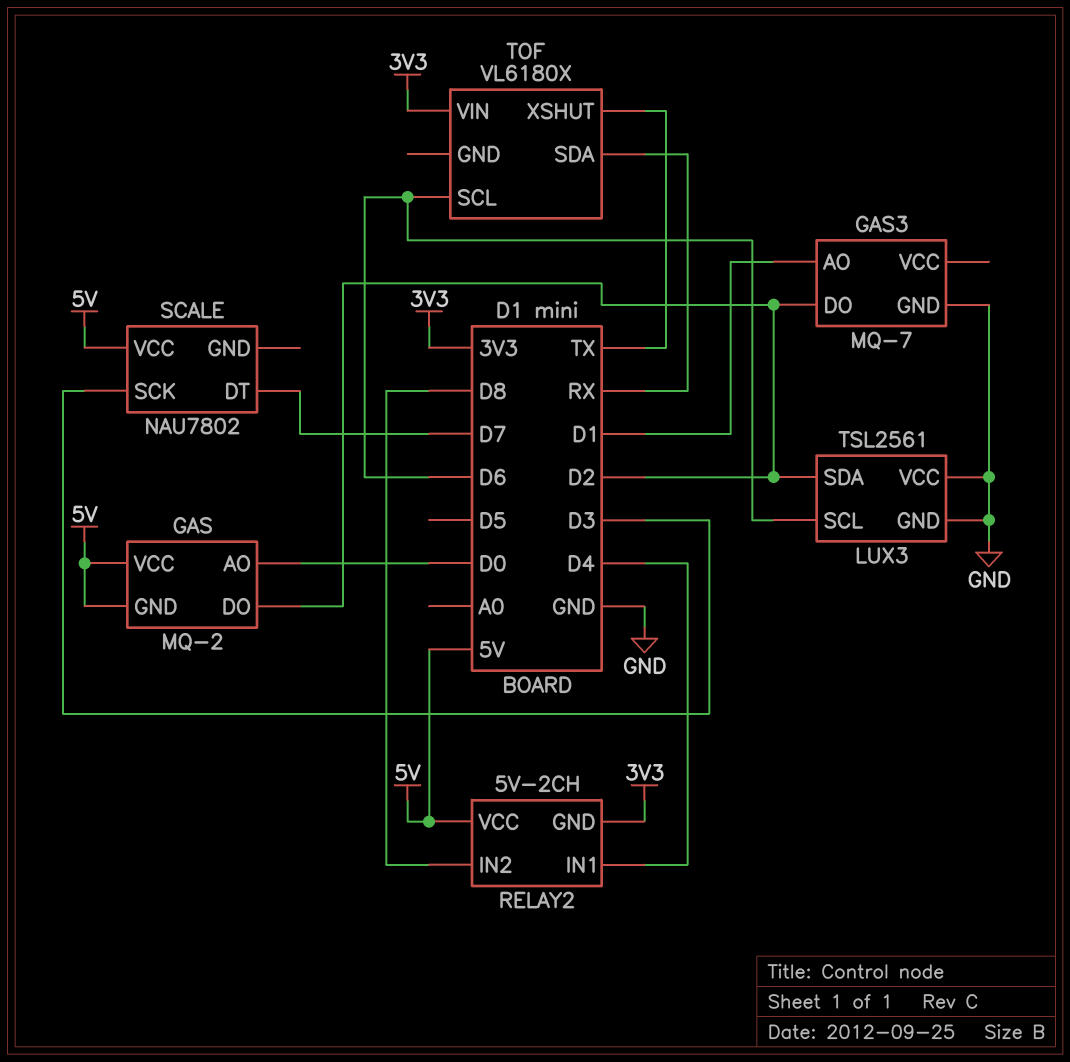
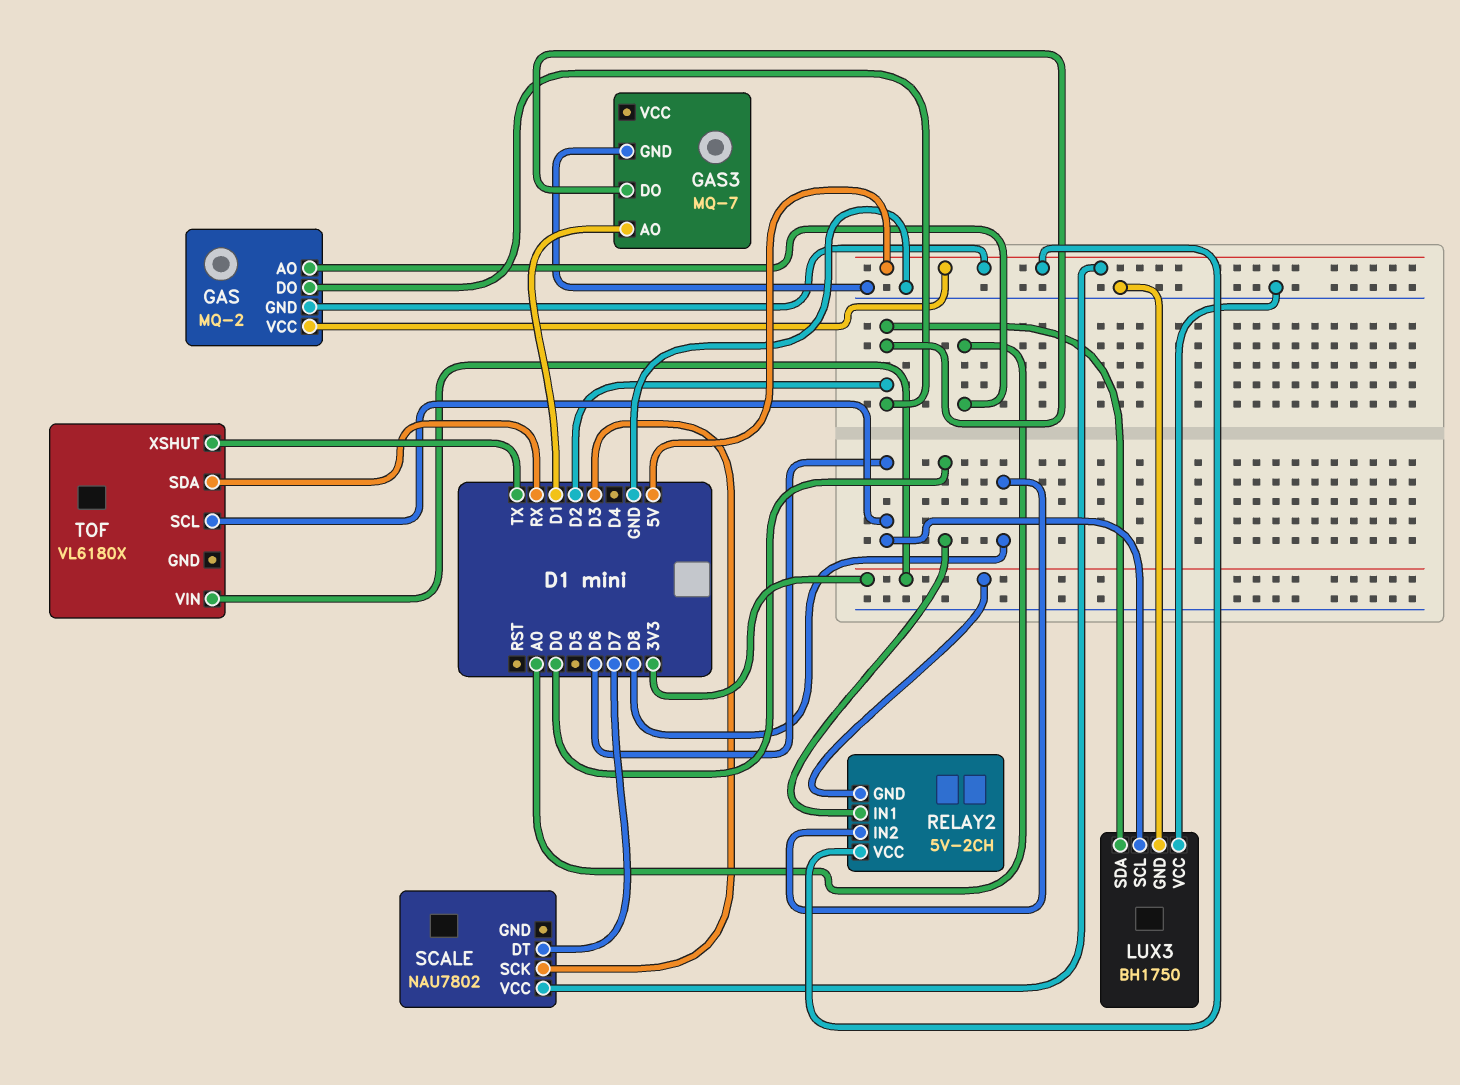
GAS pin AO: D0 -> A0
LUX3: TSL2561 -> BH1750
RELAY2 pin IN1: D4 -> D0

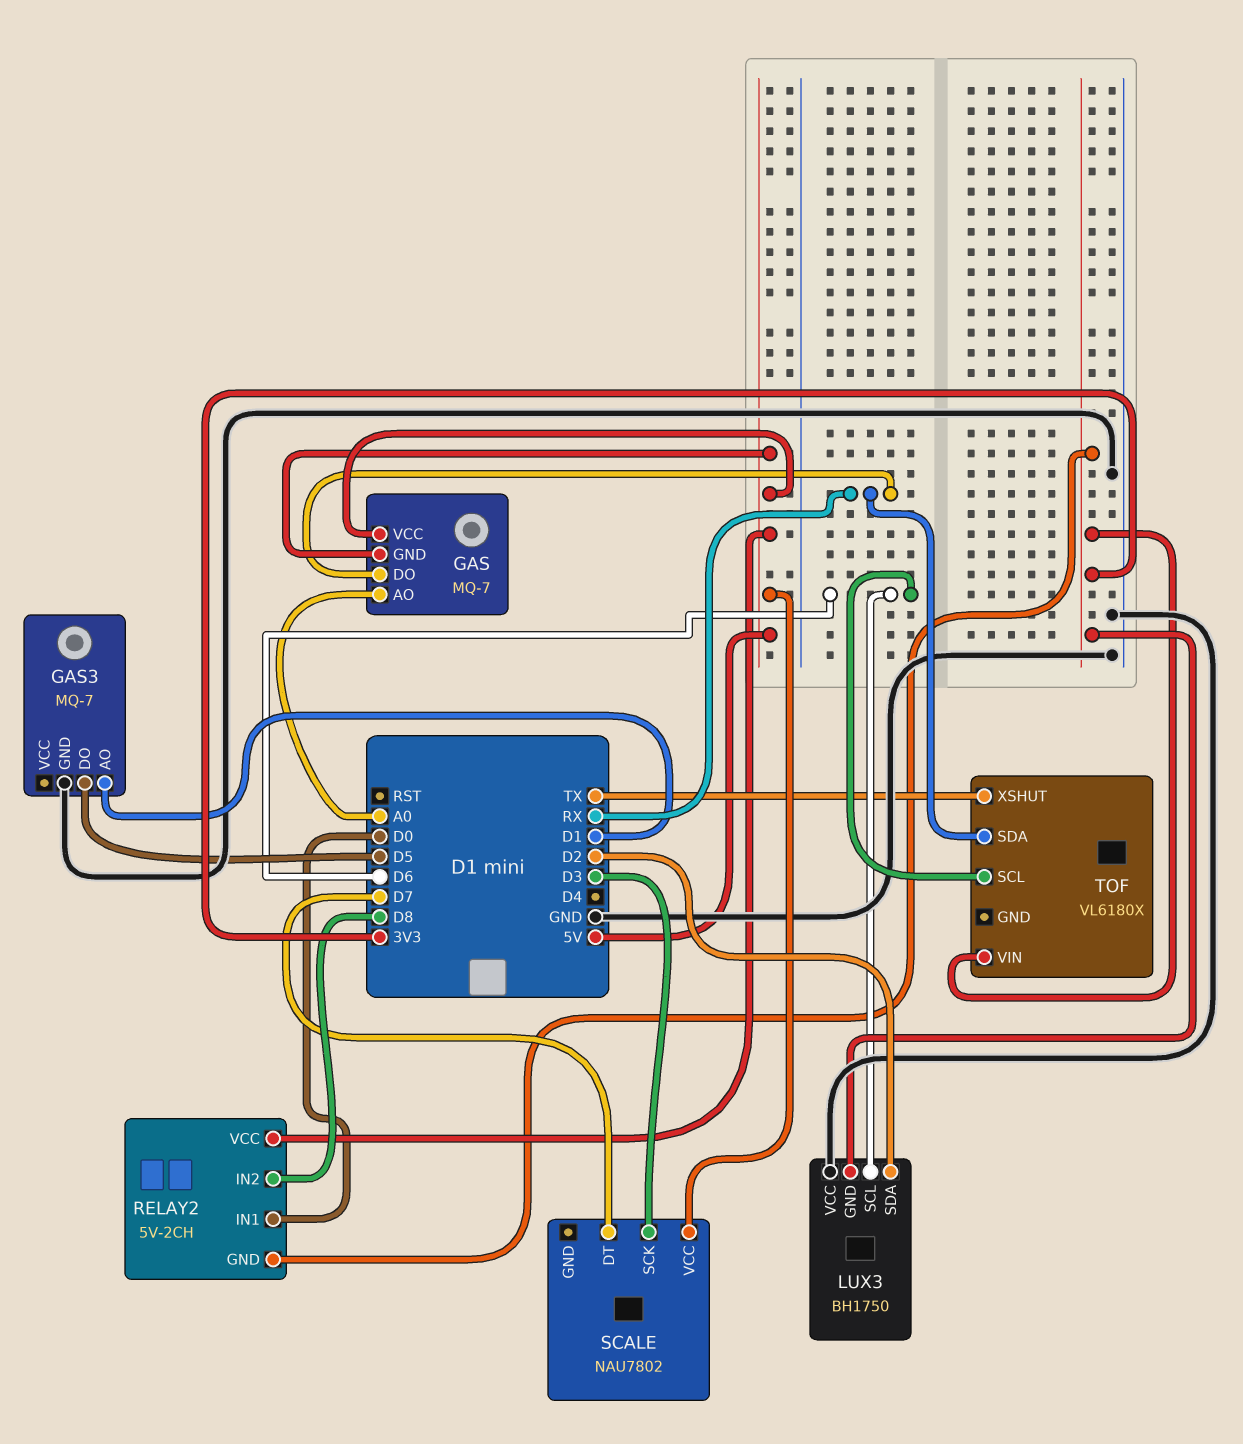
GAS: MQ-2 -> MQ-7
GAS pin DO: D2 -> RX
GAS3 pin DO: D2 -> D5
LUX3 pin GND: GND -> 3V3

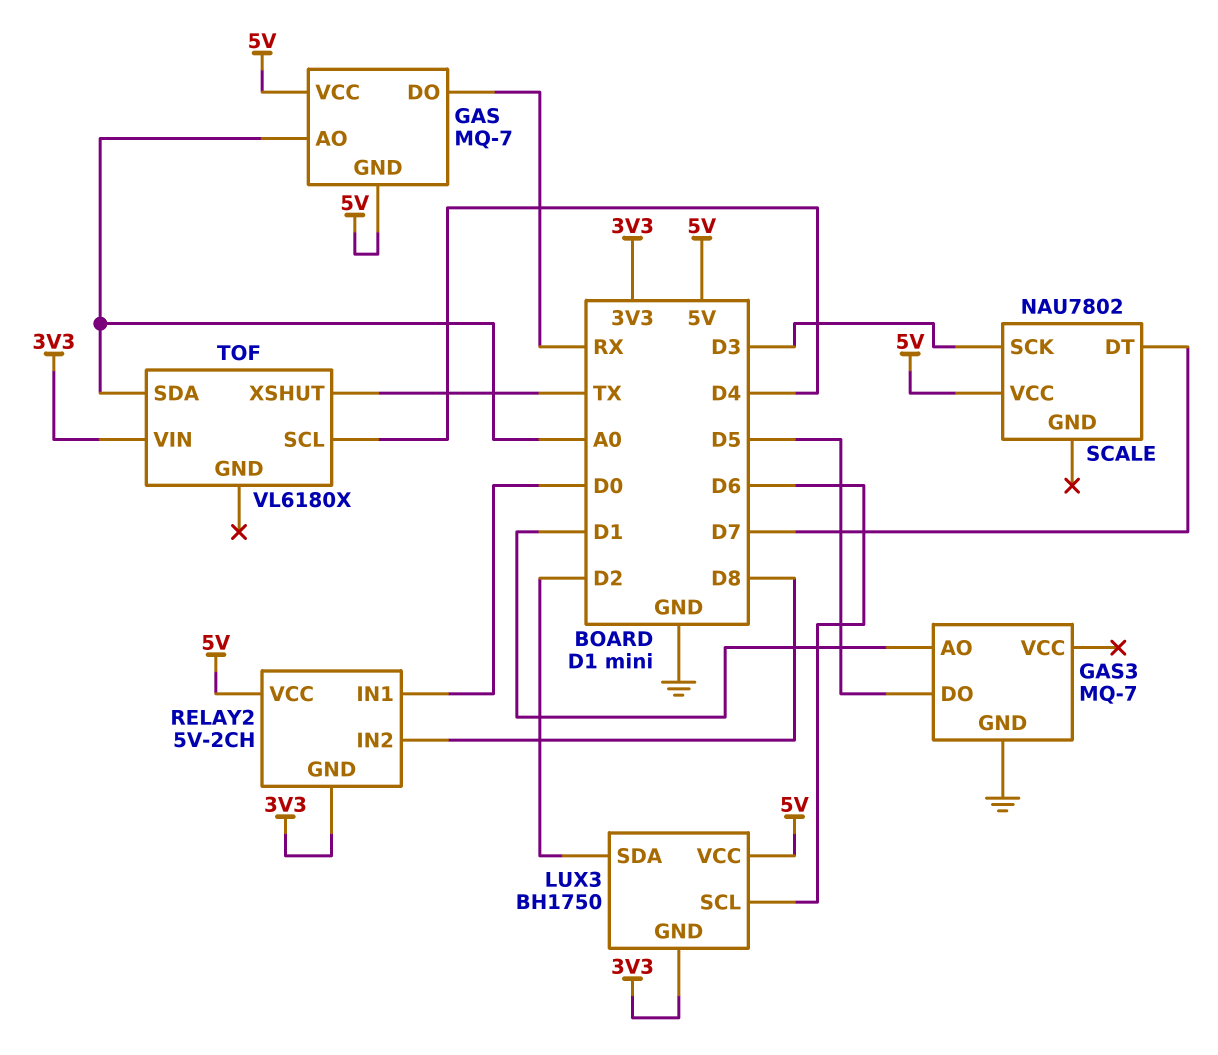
LUX3 pin VCC: GND -> 5V
TOF pin SCL: D6 -> D4
TOF pin SDA: RX -> A0

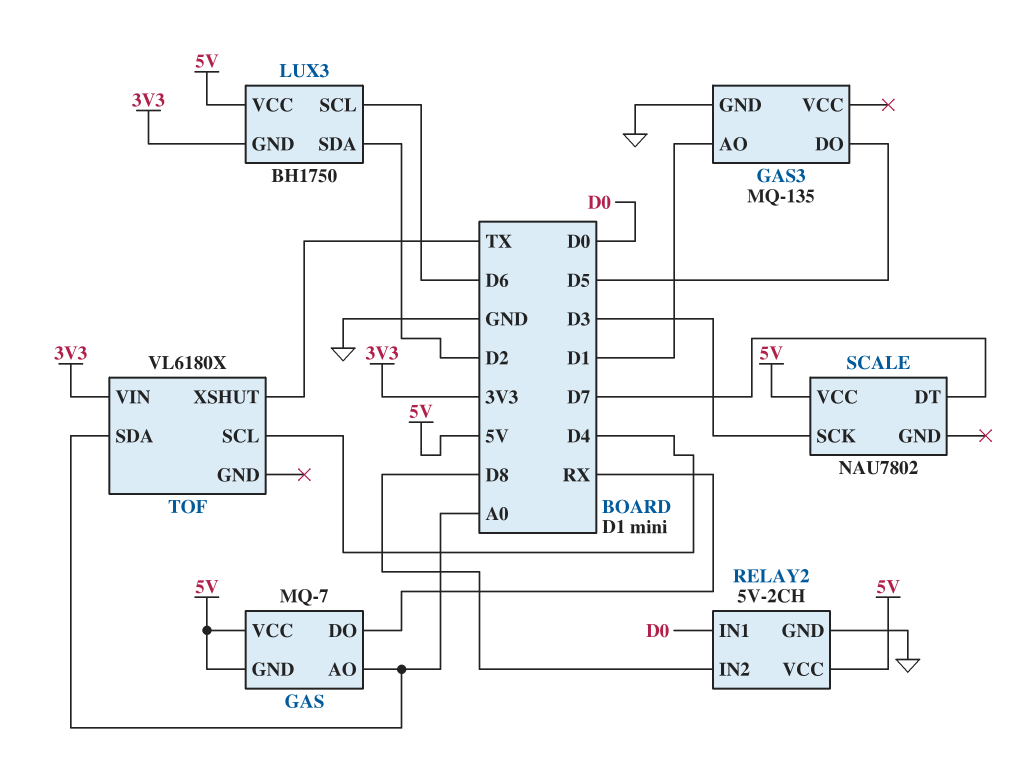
GAS3: MQ-7 -> MQ-135
RELAY2 pin GND: 3V3 -> GND

